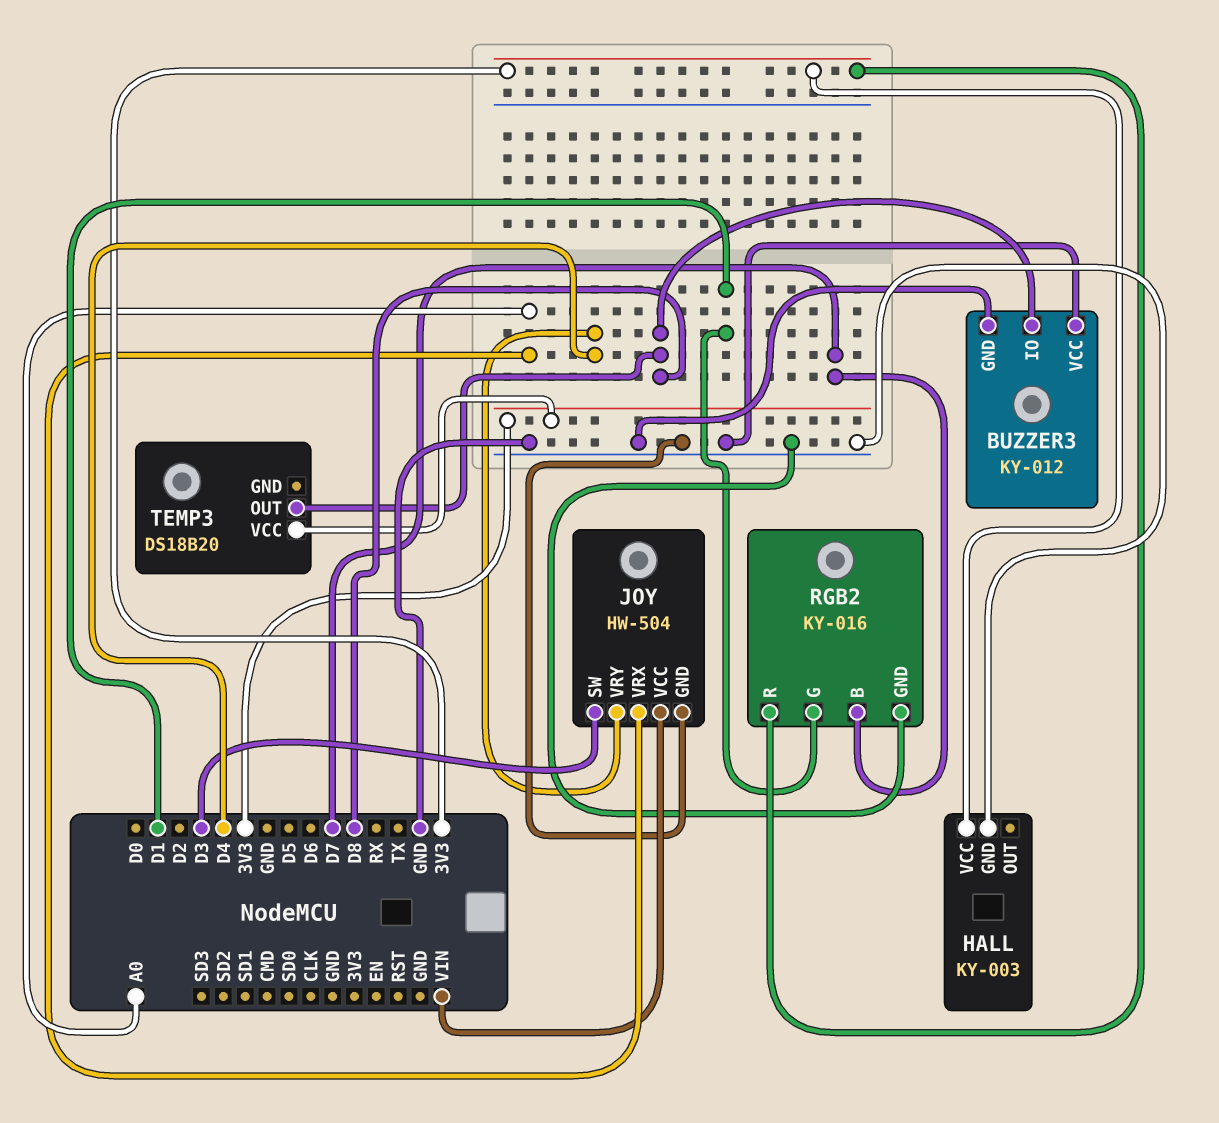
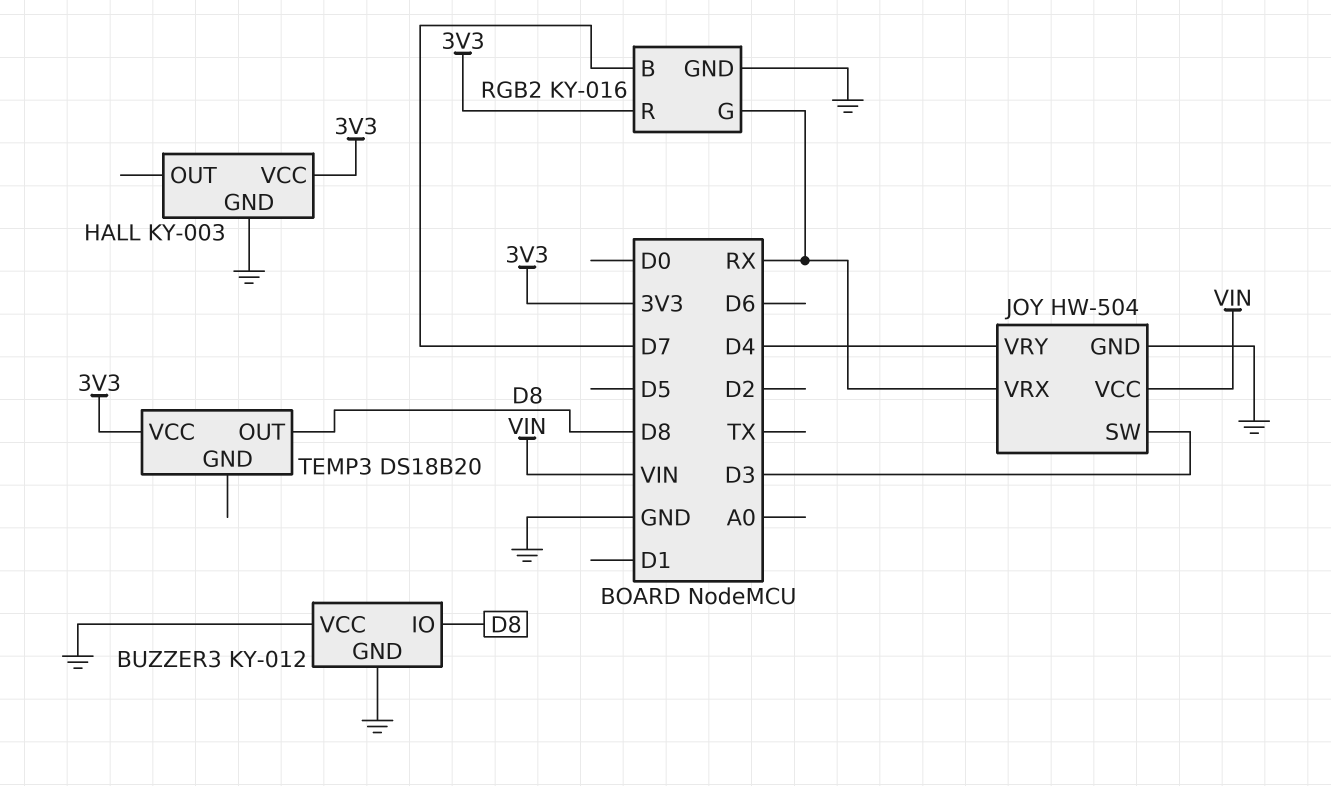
JOY pin VRX: A0 -> RX
RGB2 pin G: D1 -> RX

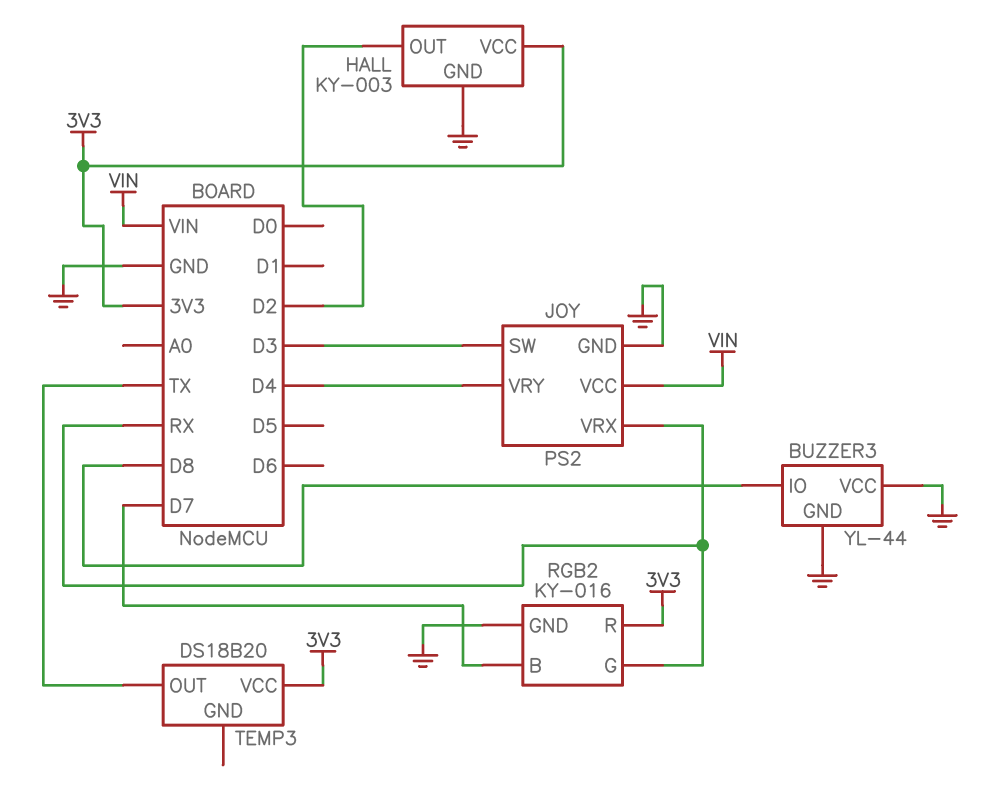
BUZZER3: KY-012 -> YL-44
HALL pin OUT: none -> D2
JOY: HW-504 -> PS2
TEMP3 pin OUT: D8 -> TX

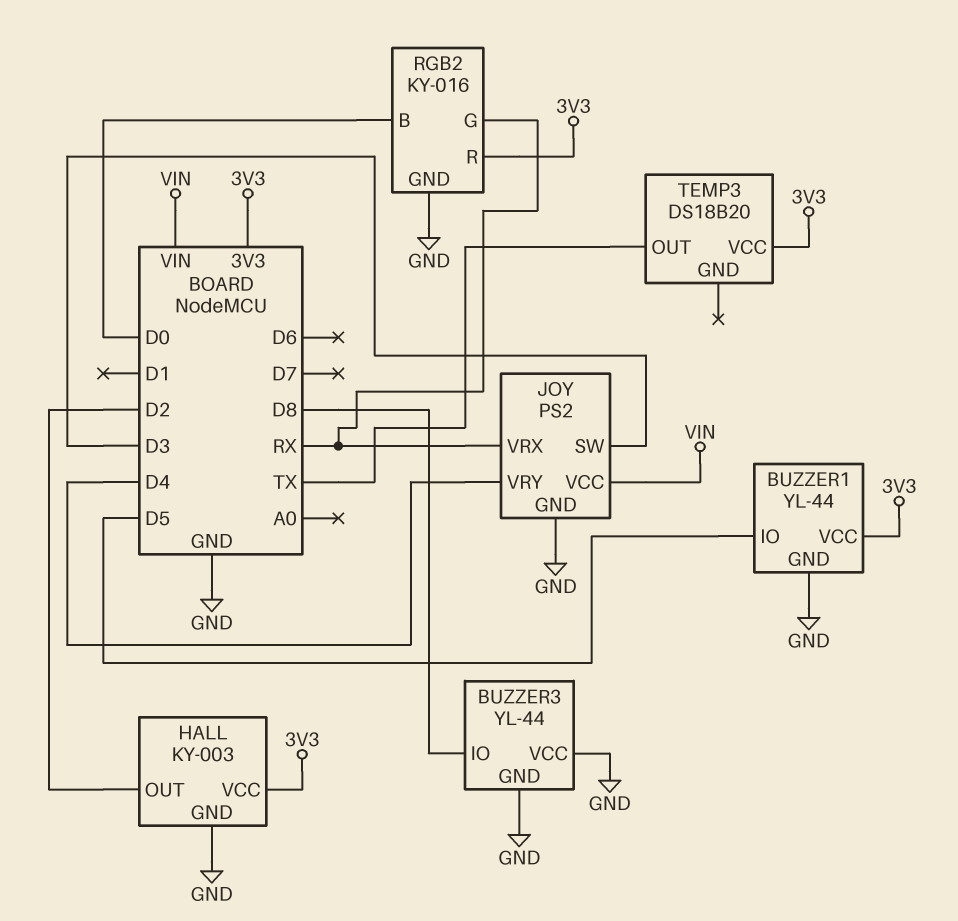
BUZZER1: none -> YL-44
BUZZER1 pin GND: none -> GND
BUZZER1 pin IO: none -> D5
BUZZER1 pin VCC: none -> 3V3
RGB2 pin B: D7 -> D0

